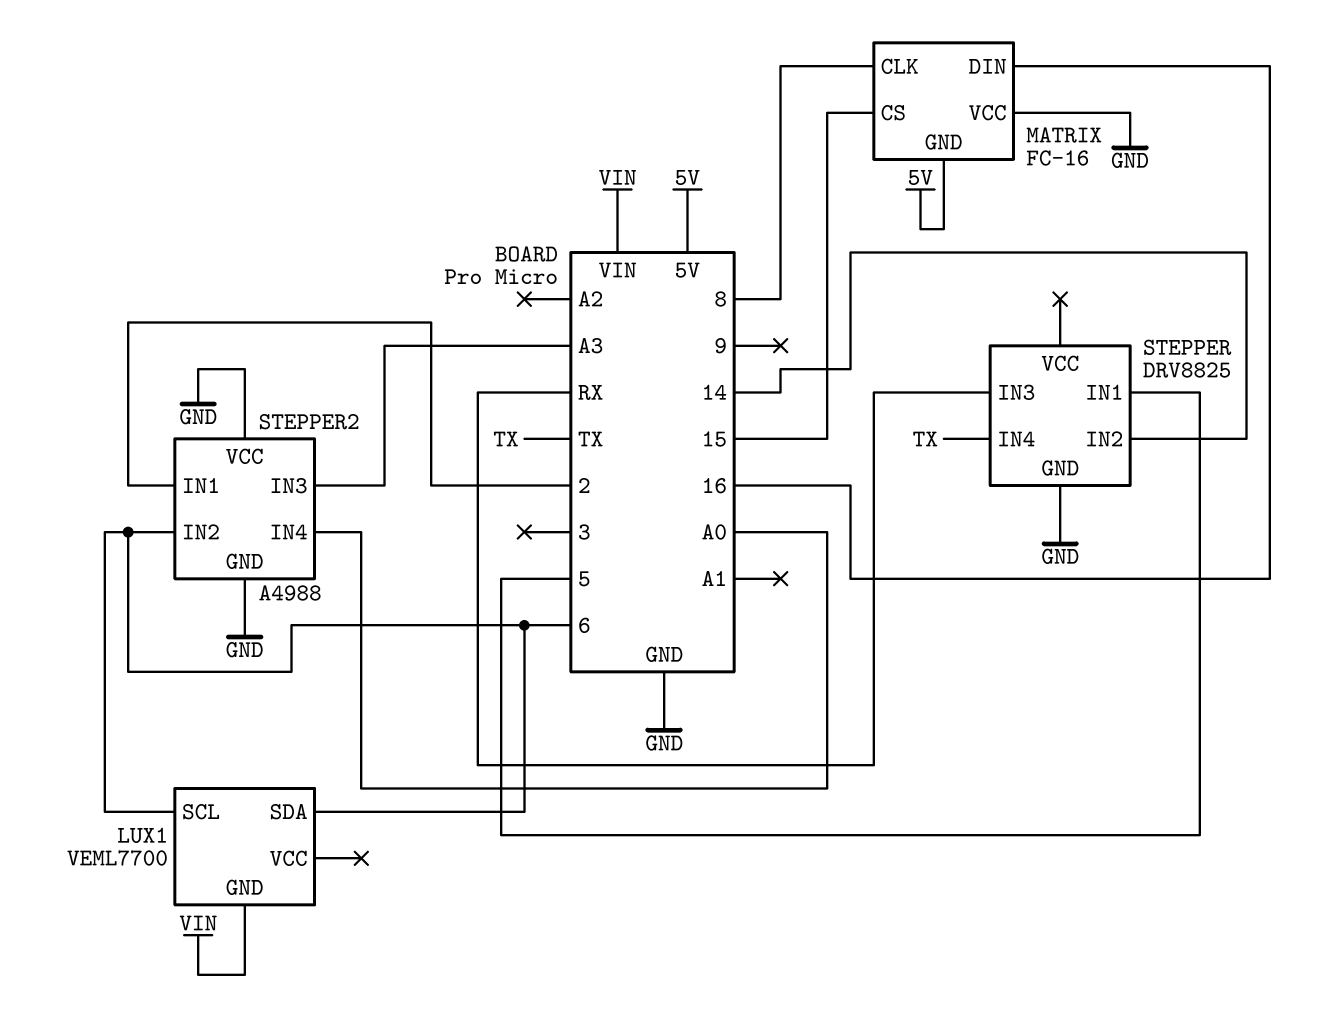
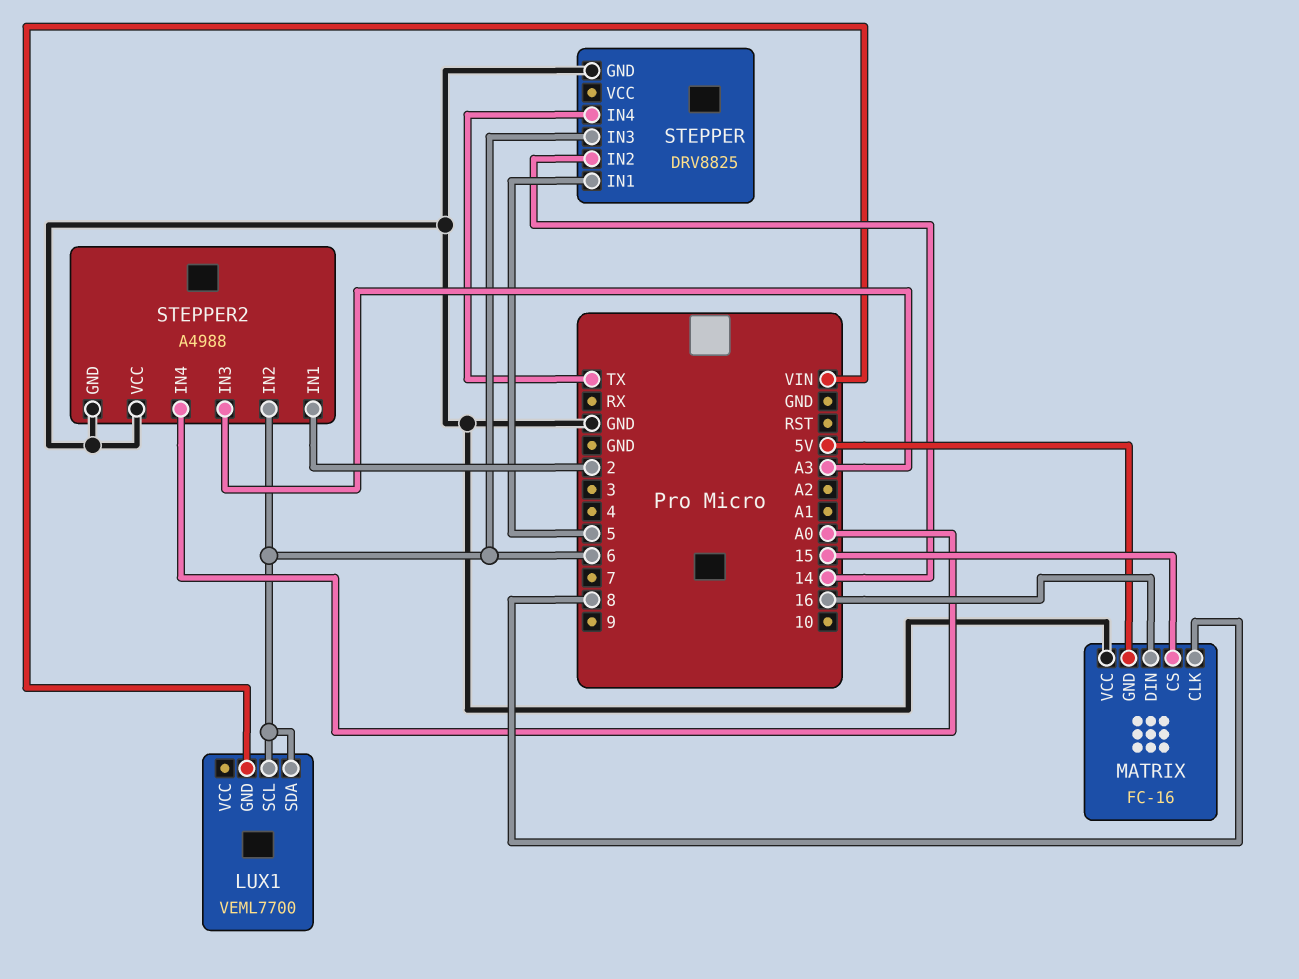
STEPPER pin IN3: RX -> 6

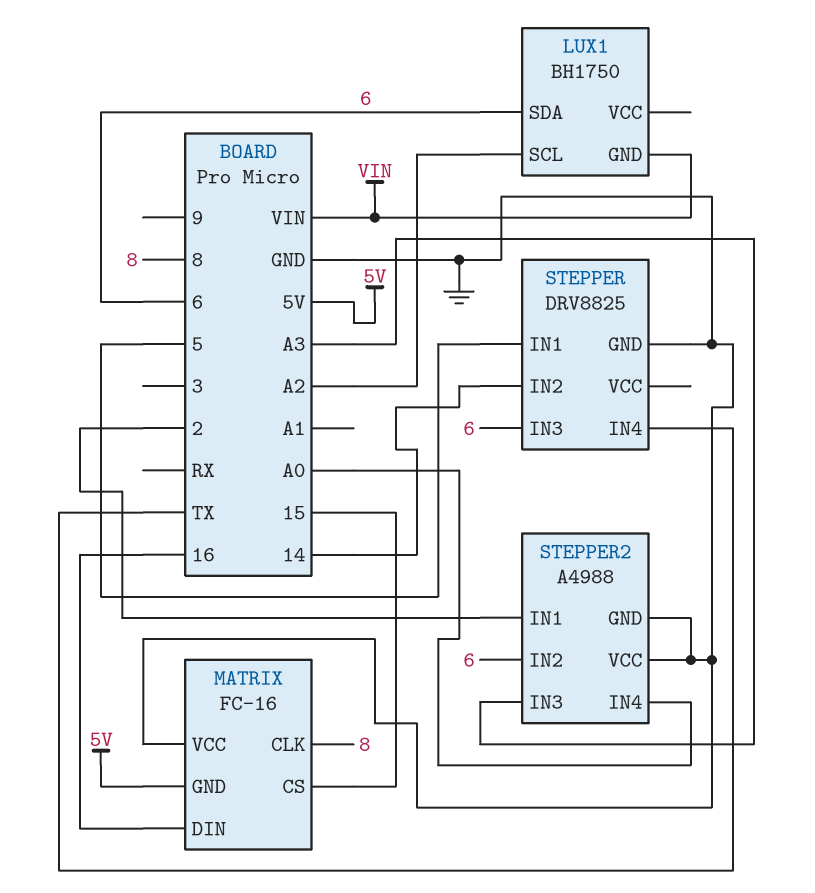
LUX1: VEML7700 -> BH1750
LUX1 pin SCL: 6 -> A2

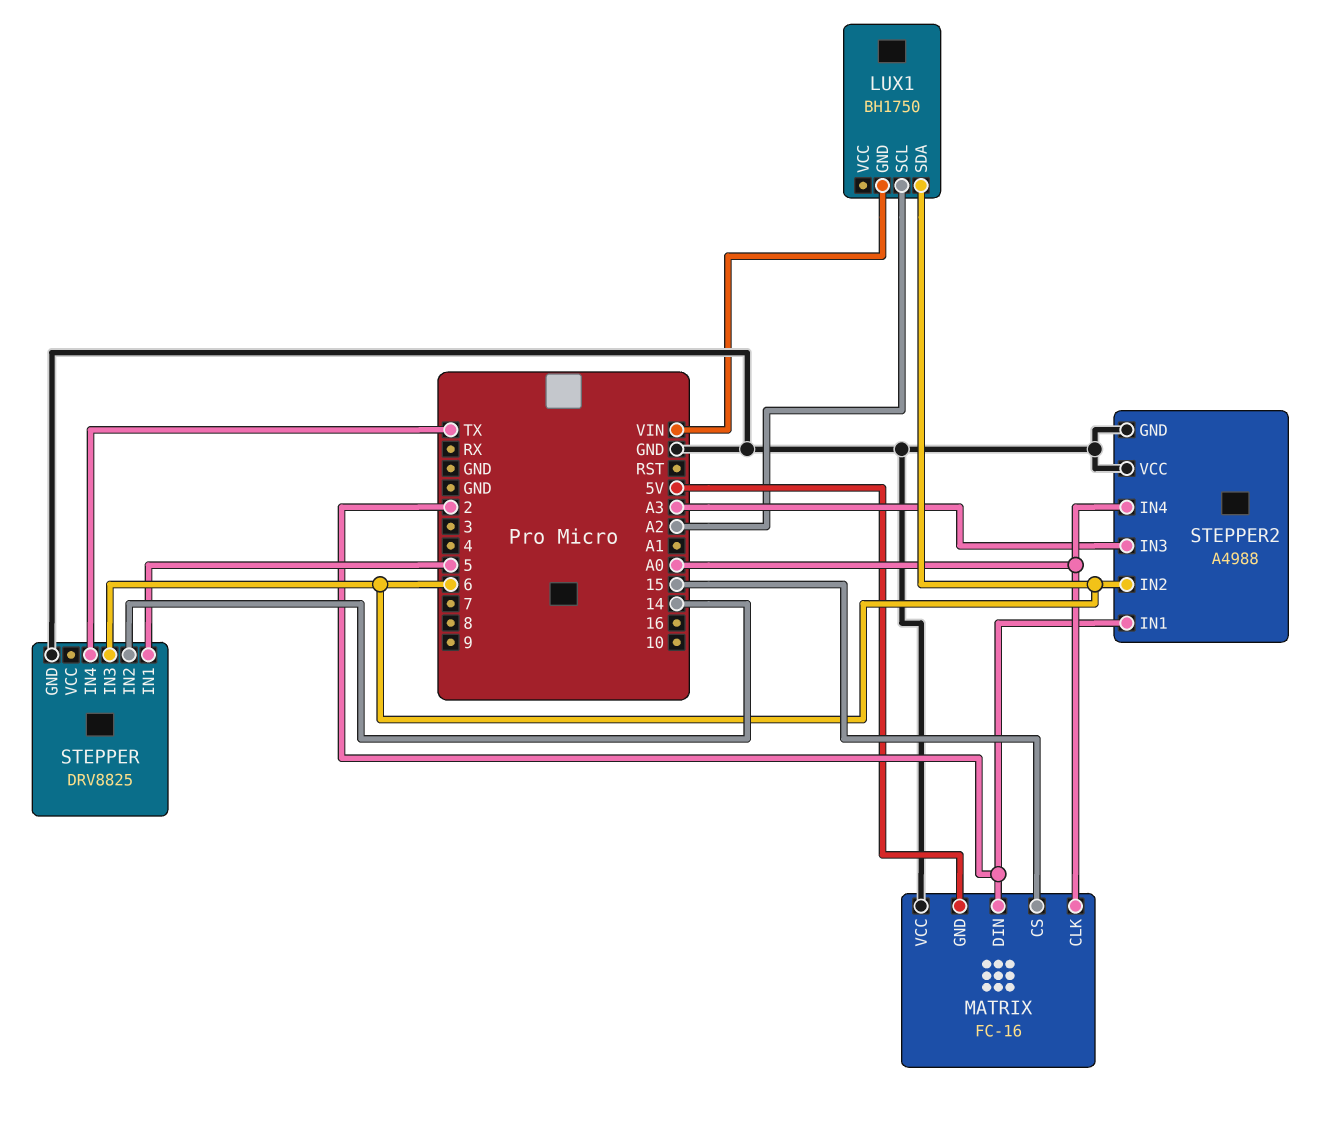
MATRIX pin CLK: 8 -> A0
MATRIX pin DIN: 16 -> 2

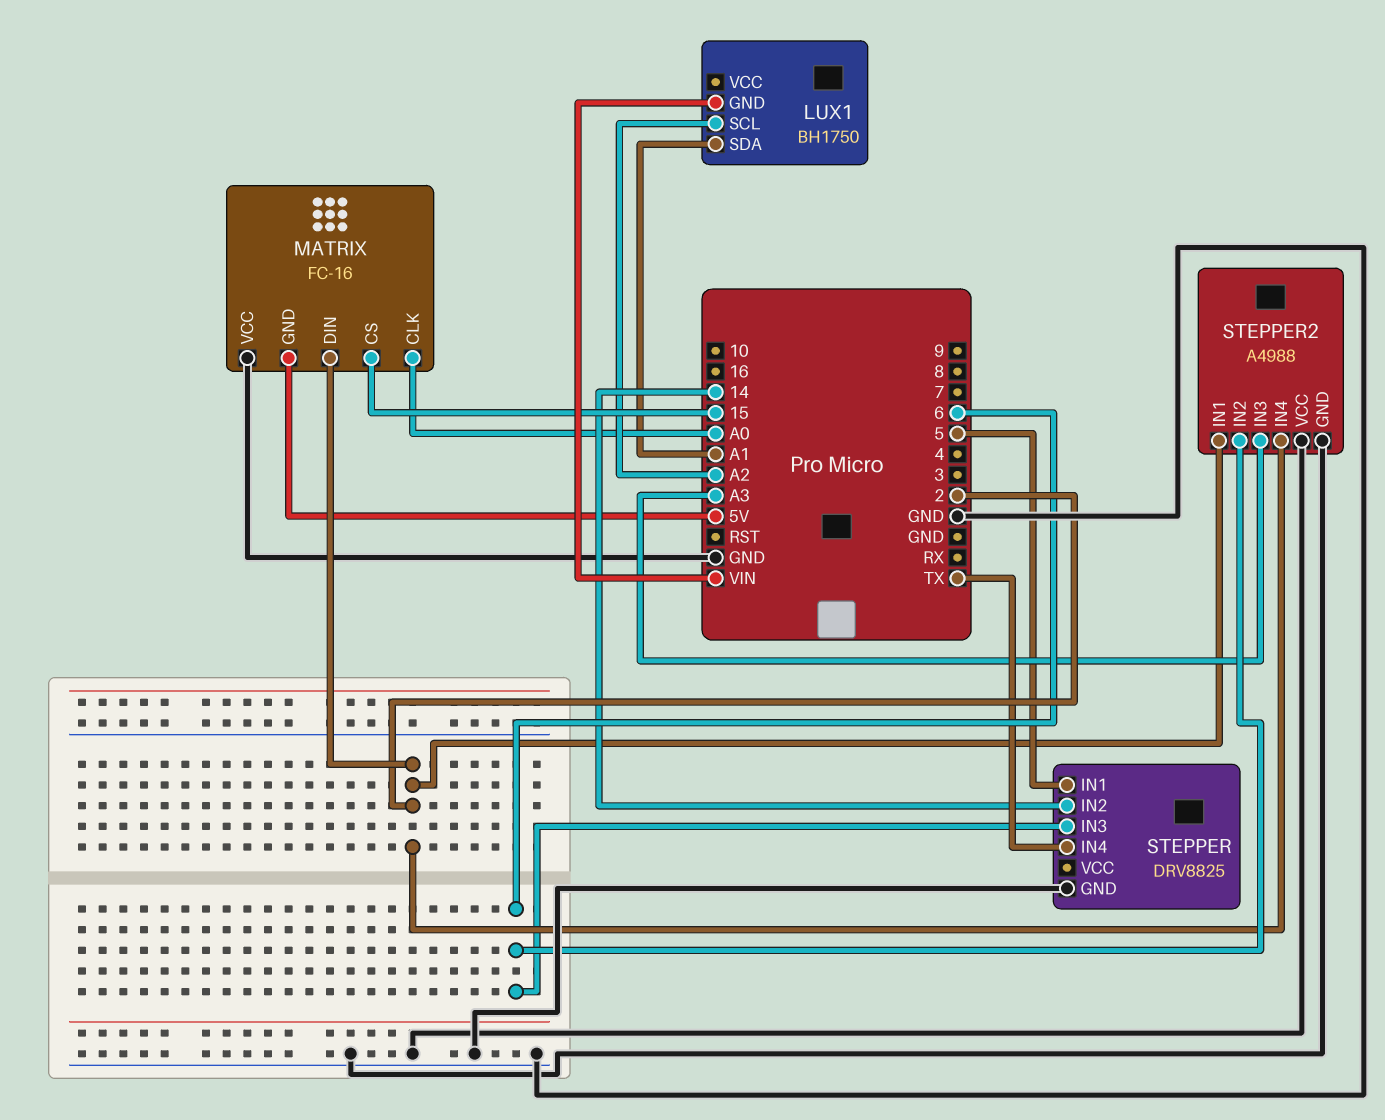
LUX1 pin SDA: 6 -> A1
STEPPER2 pin IN4: A0 -> 2

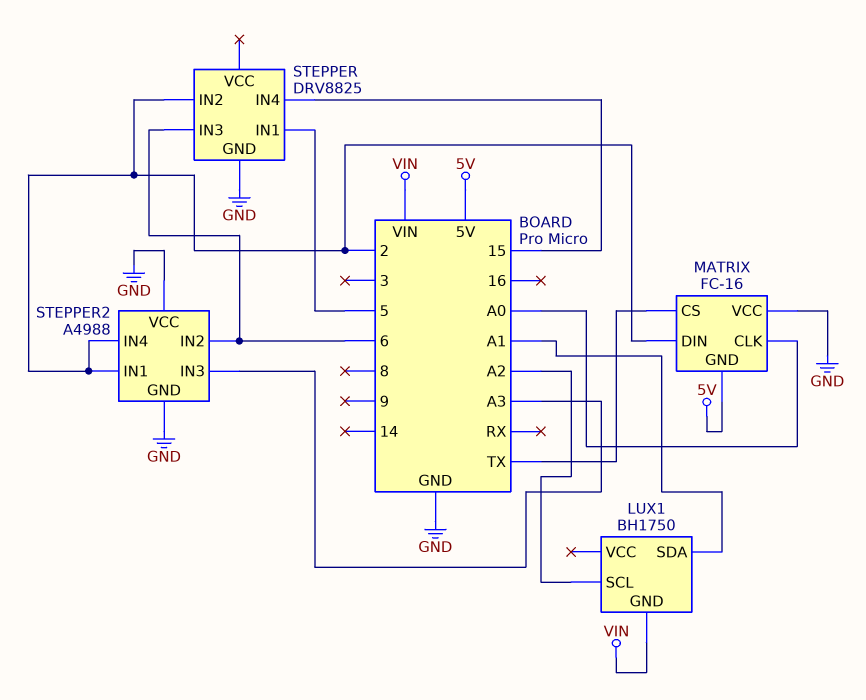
MATRIX pin CS: 15 -> TX
STEPPER pin IN2: 14 -> 2
STEPPER pin IN4: TX -> 15

